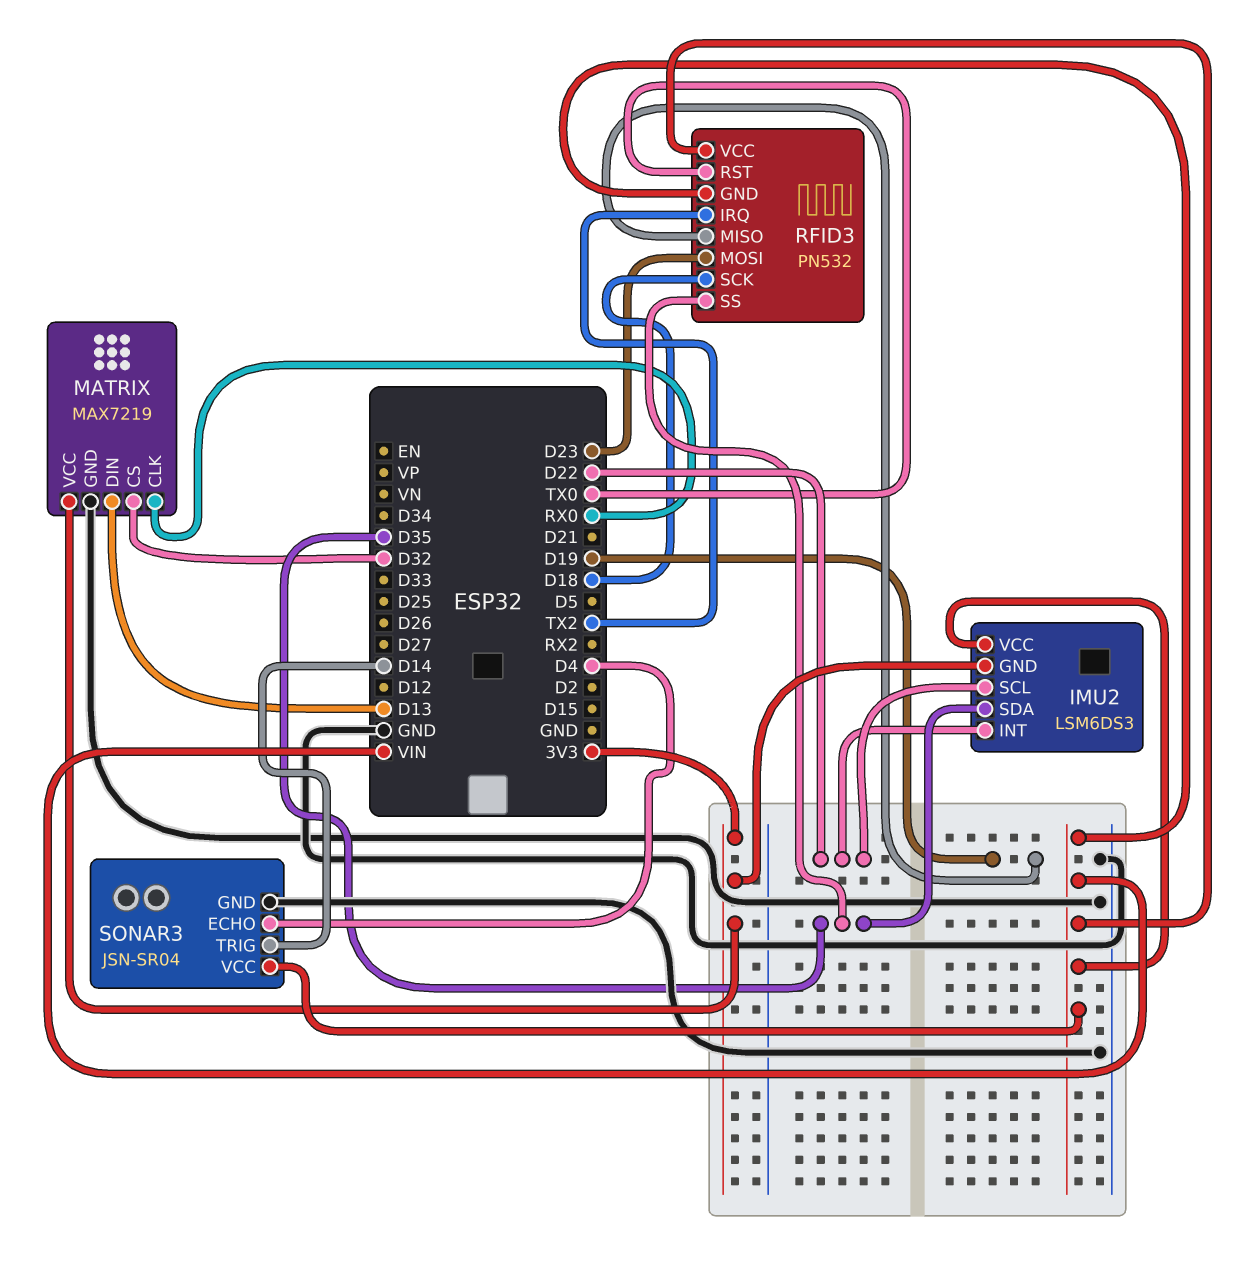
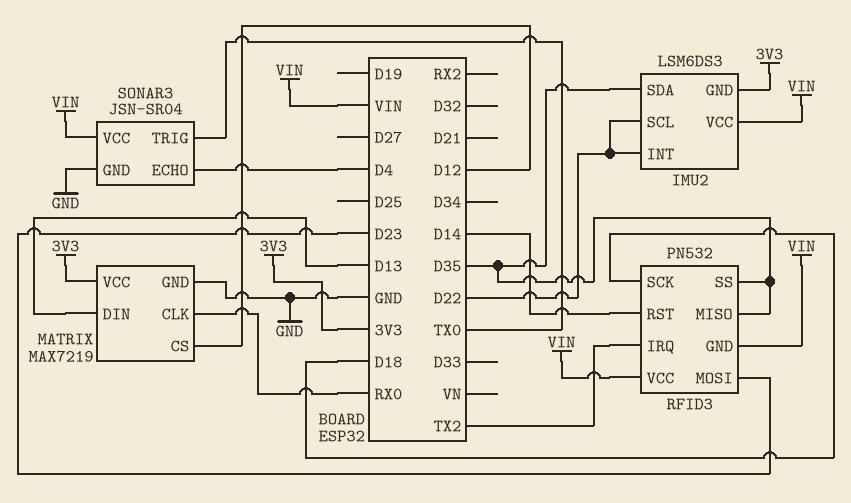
MATRIX pin CS: D32 -> D12
RFID3 pin MISO: D19 -> D35
RFID3 pin RST: TX0 -> D14
SONAR3 pin TRIG: D14 -> TX0

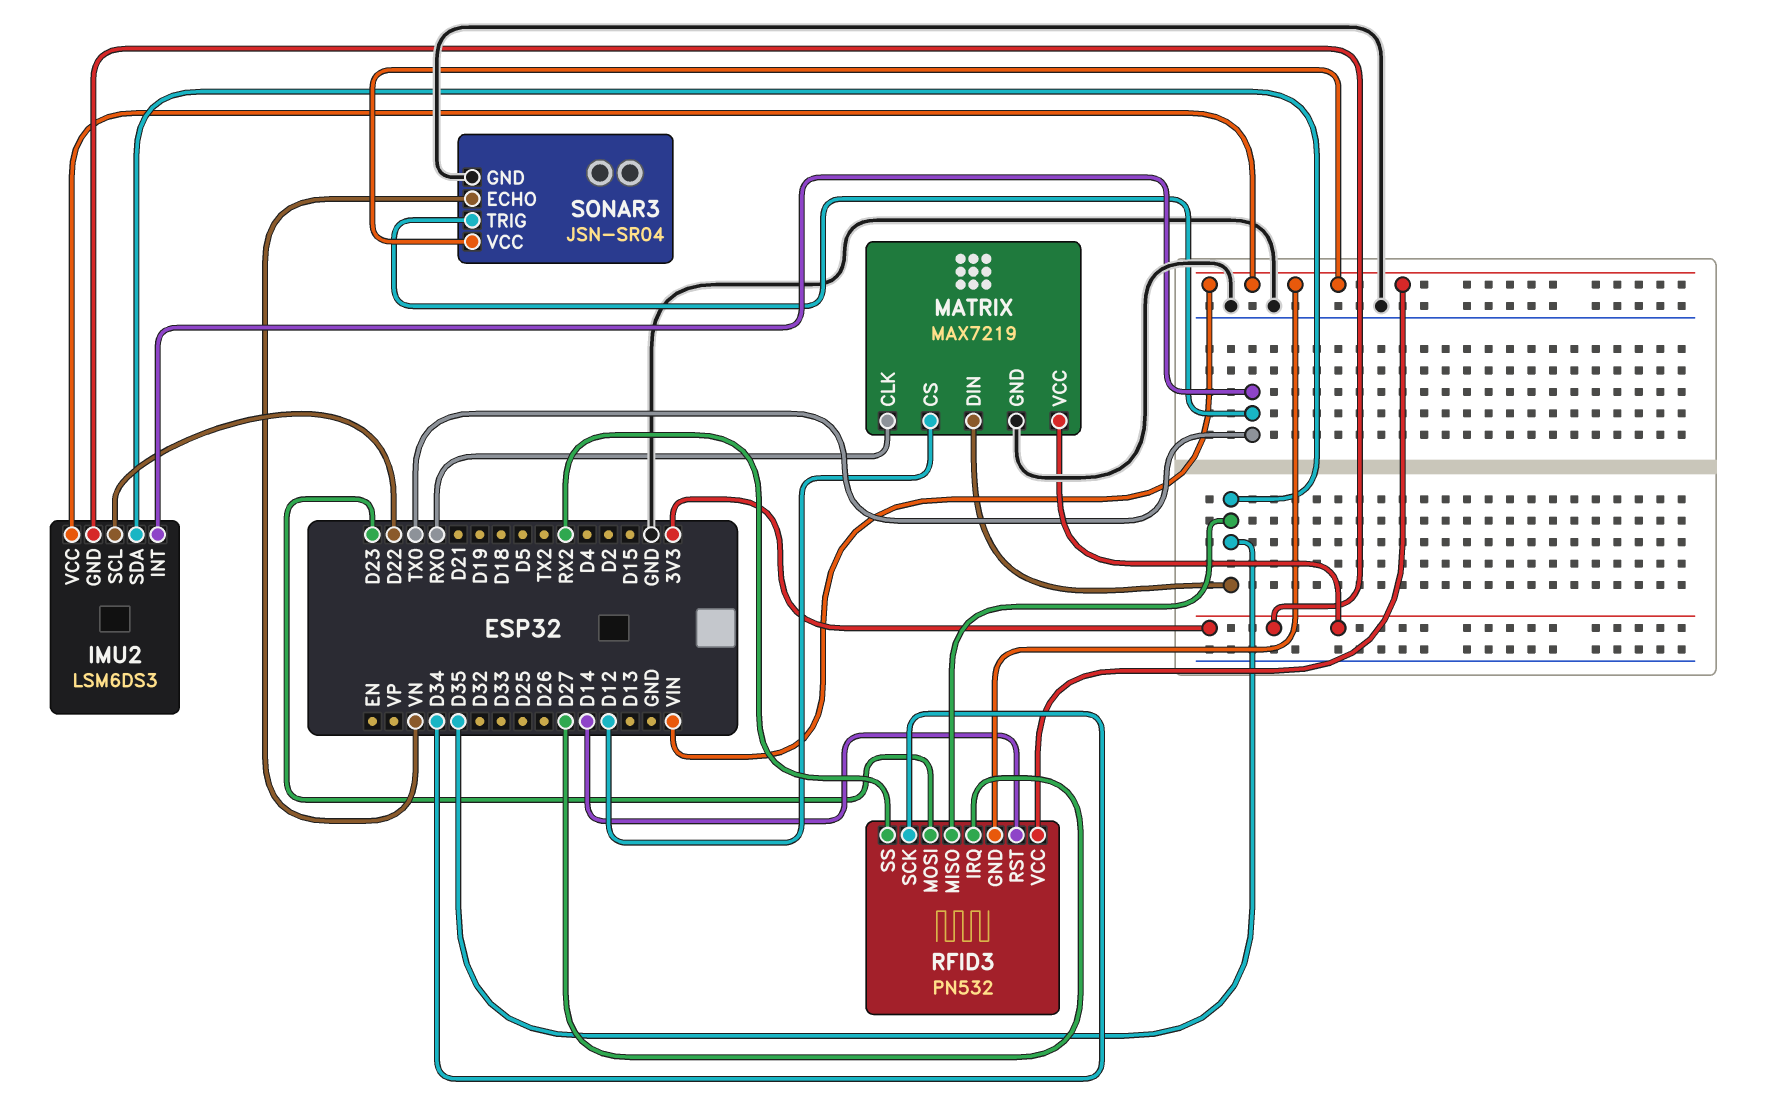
IMU2 pin INT: D22 -> TX0
MATRIX pin DIN: D13 -> D35
RFID3 pin IRQ: TX2 -> D27
RFID3 pin SCK: D18 -> D34
RFID3 pin SS: D35 -> RX2
SONAR3 pin ECHO: D4 -> VN

